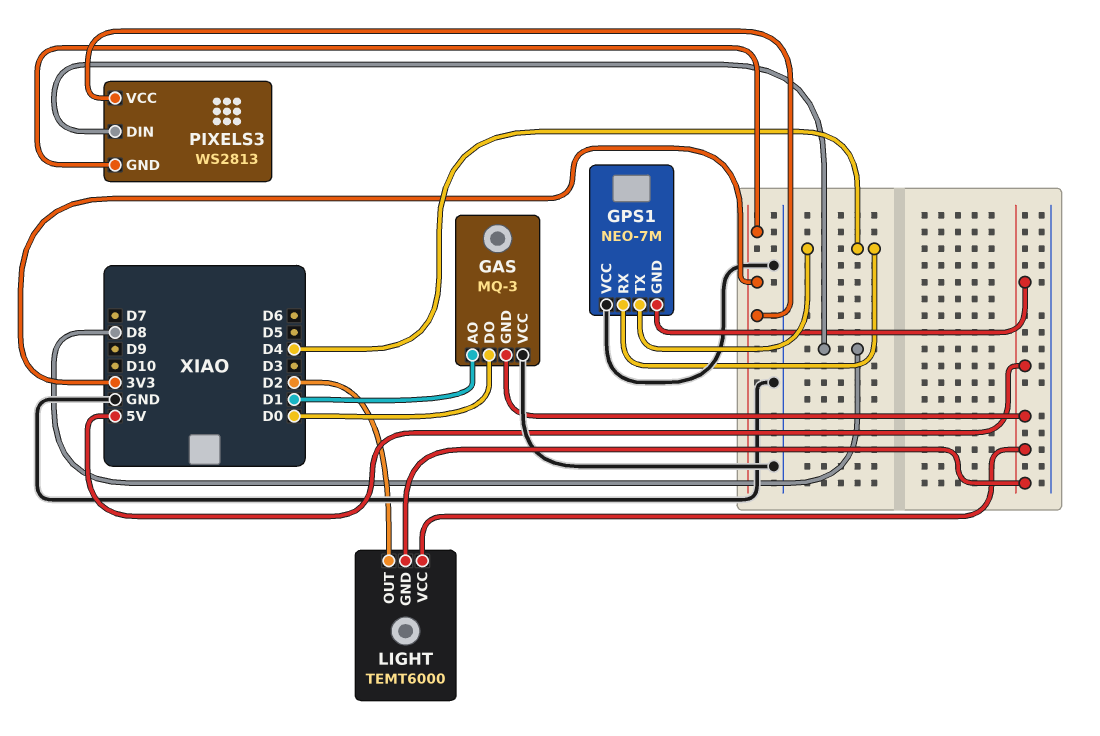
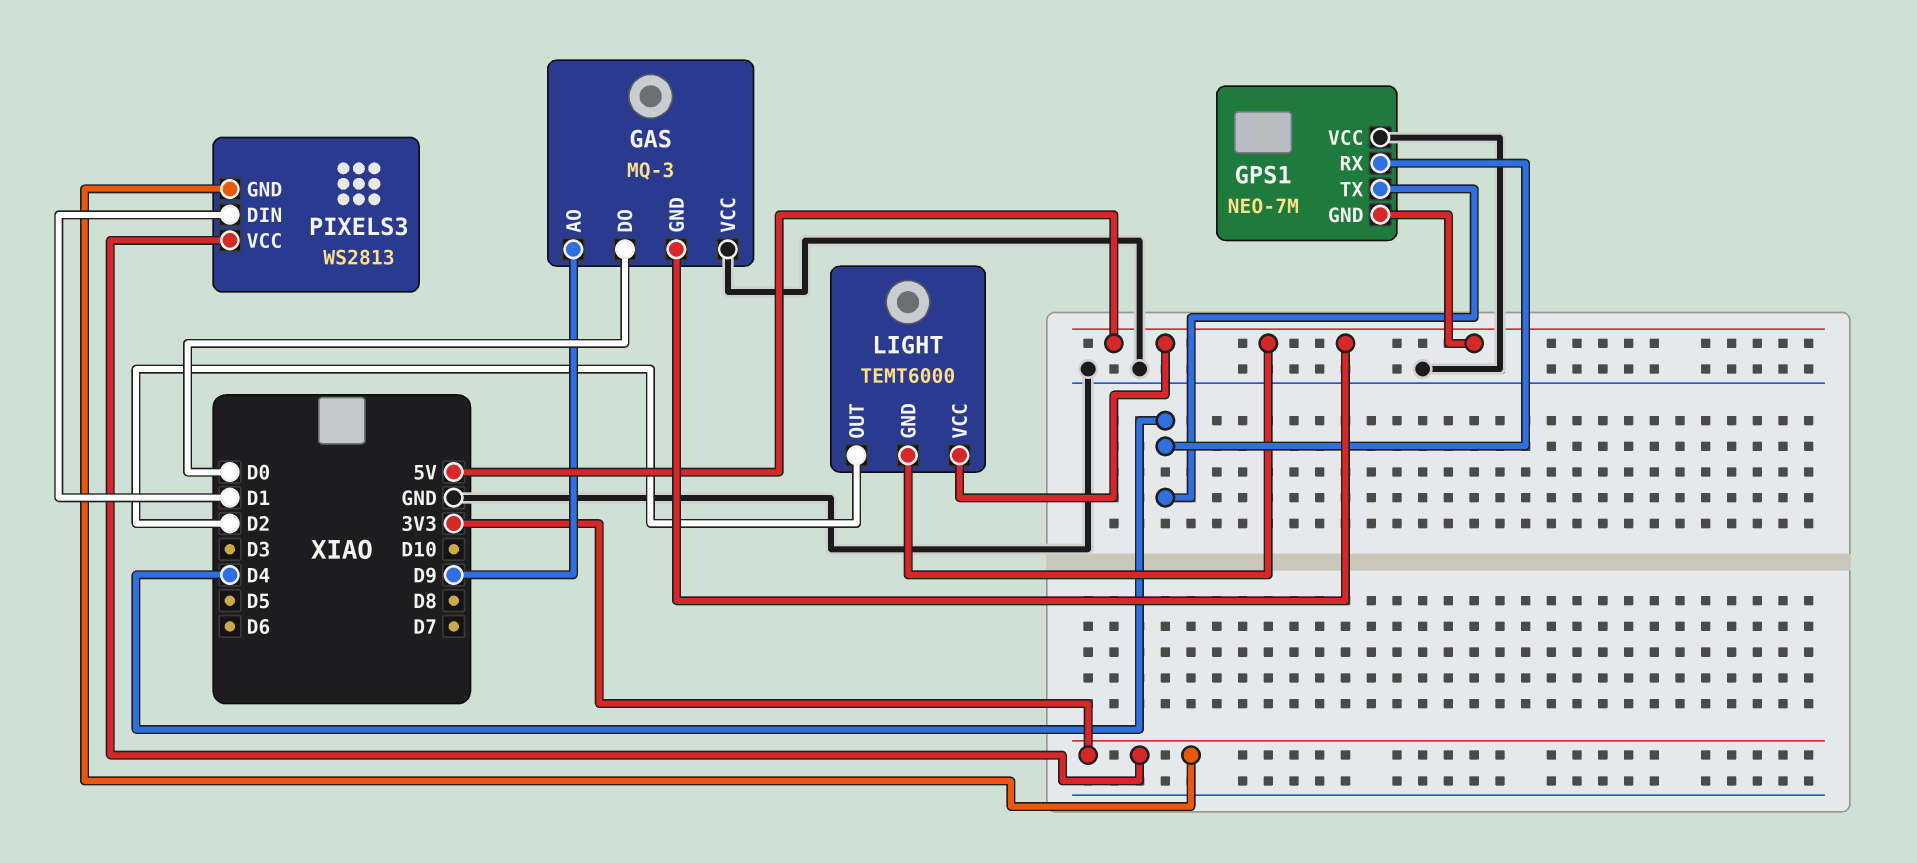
GAS pin AO: D1 -> D9
PIXELS3 pin DIN: D8 -> D1

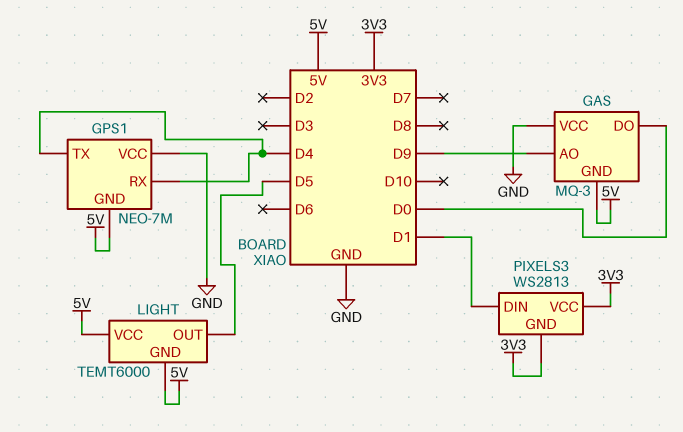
LIGHT pin OUT: D2 -> D5

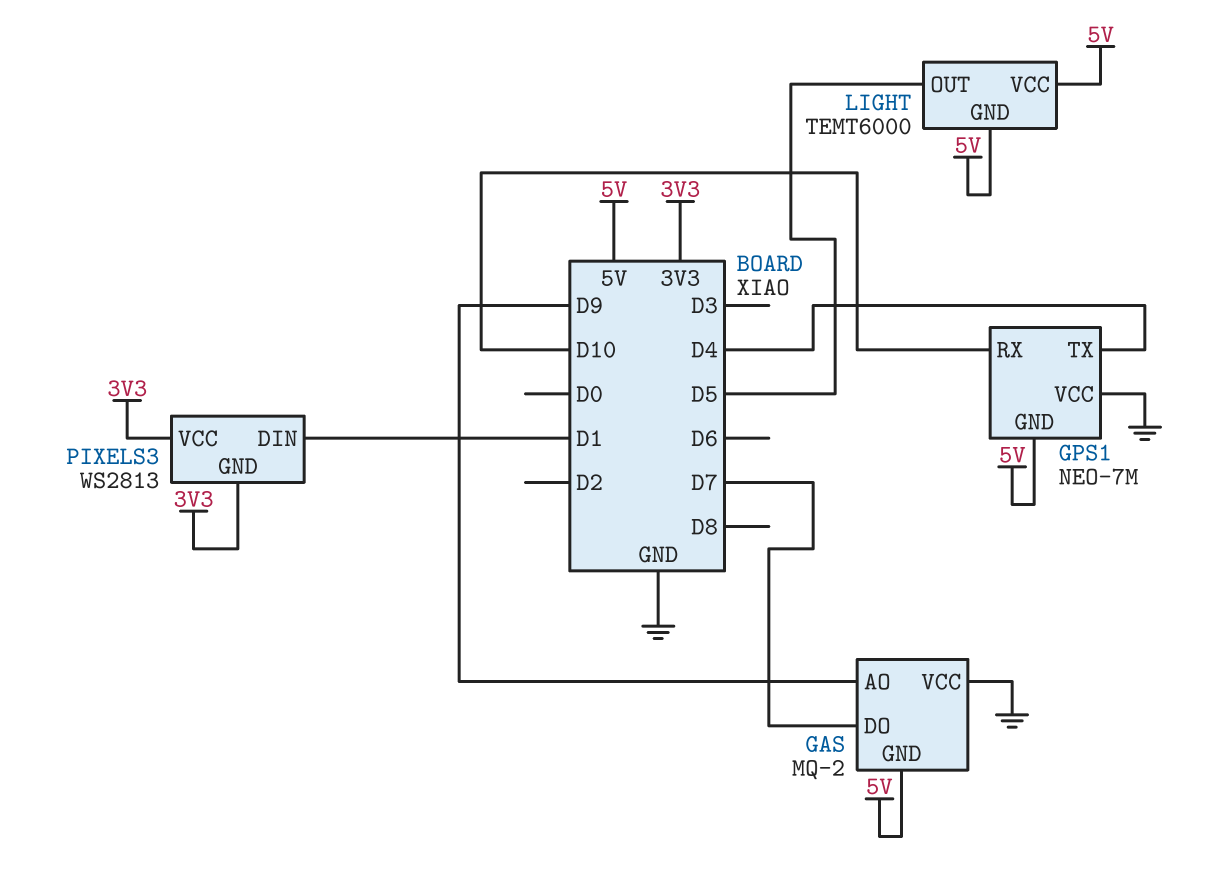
GAS: MQ-3 -> MQ-2
GAS pin DO: D0 -> D7
GPS1 pin RX: D4 -> D10

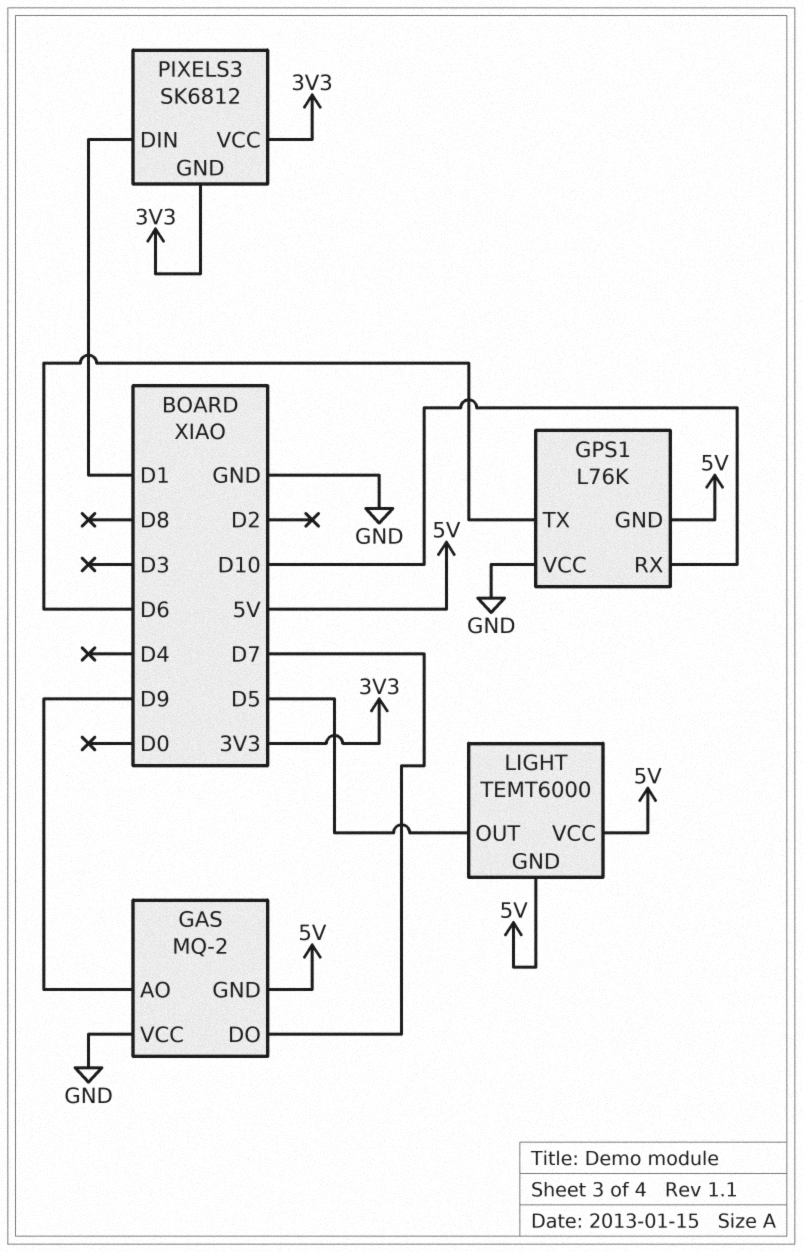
GPS1: NEO-7M -> L76K
GPS1 pin TX: D4 -> D6
PIXELS3: WS2813 -> SK6812

